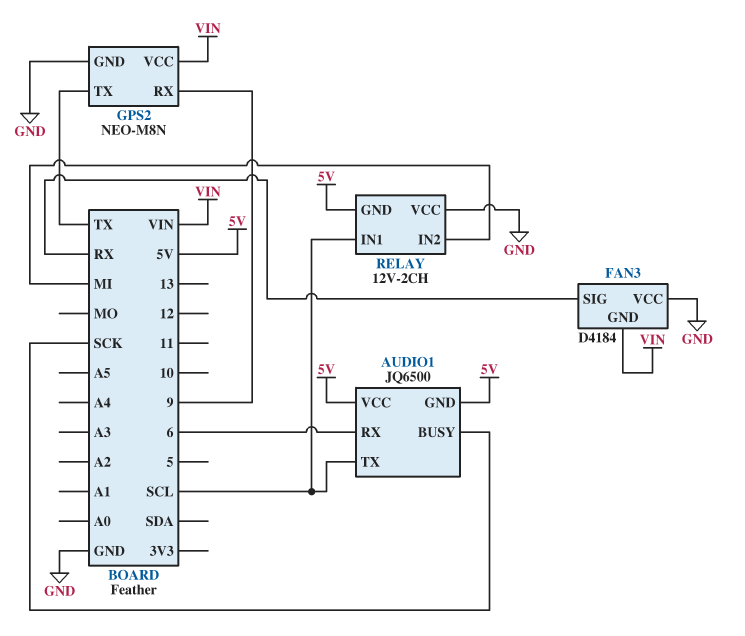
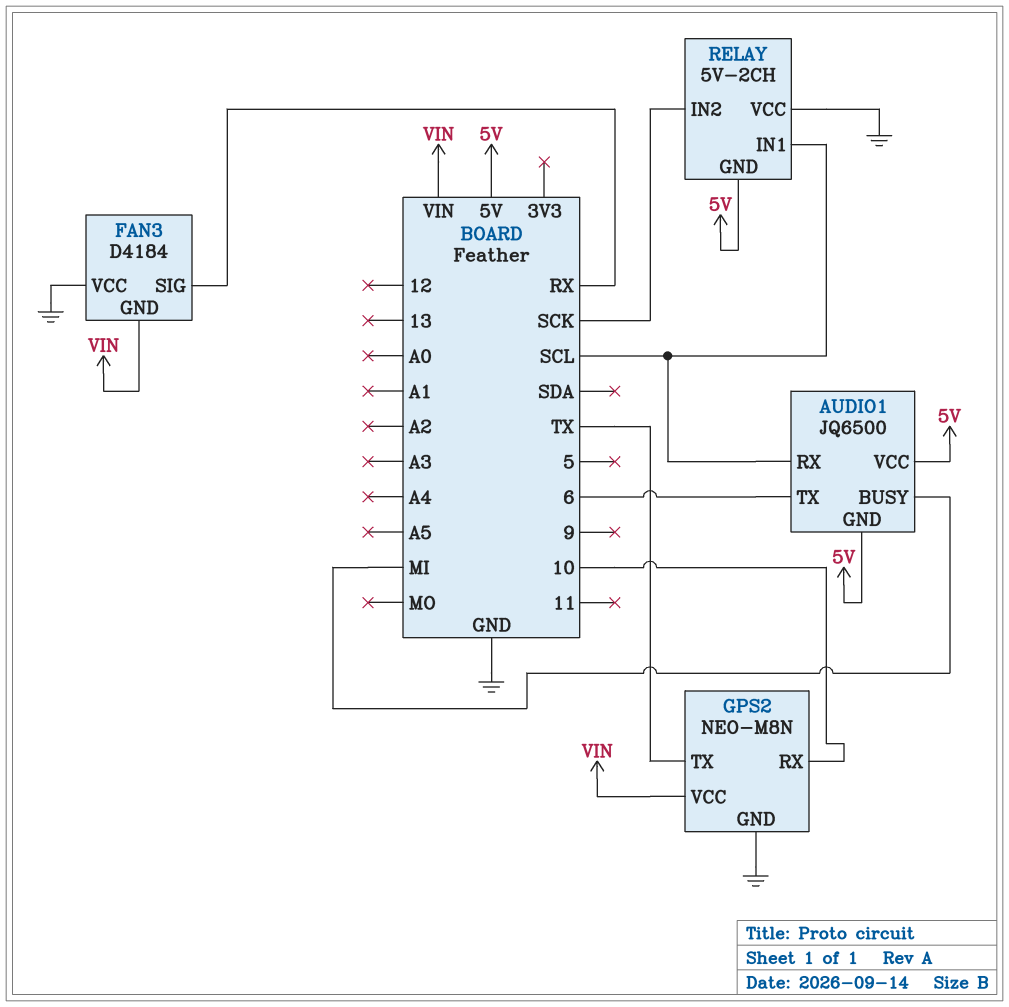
AUDIO1 pin BUSY: SCK -> MI
AUDIO1 pin RX: 6 -> SCL
AUDIO1 pin TX: SCL -> 6
GPS2 pin RX: 9 -> 10
RELAY: 12V-2CH -> 5V-2CH
RELAY pin IN2: MI -> SCK

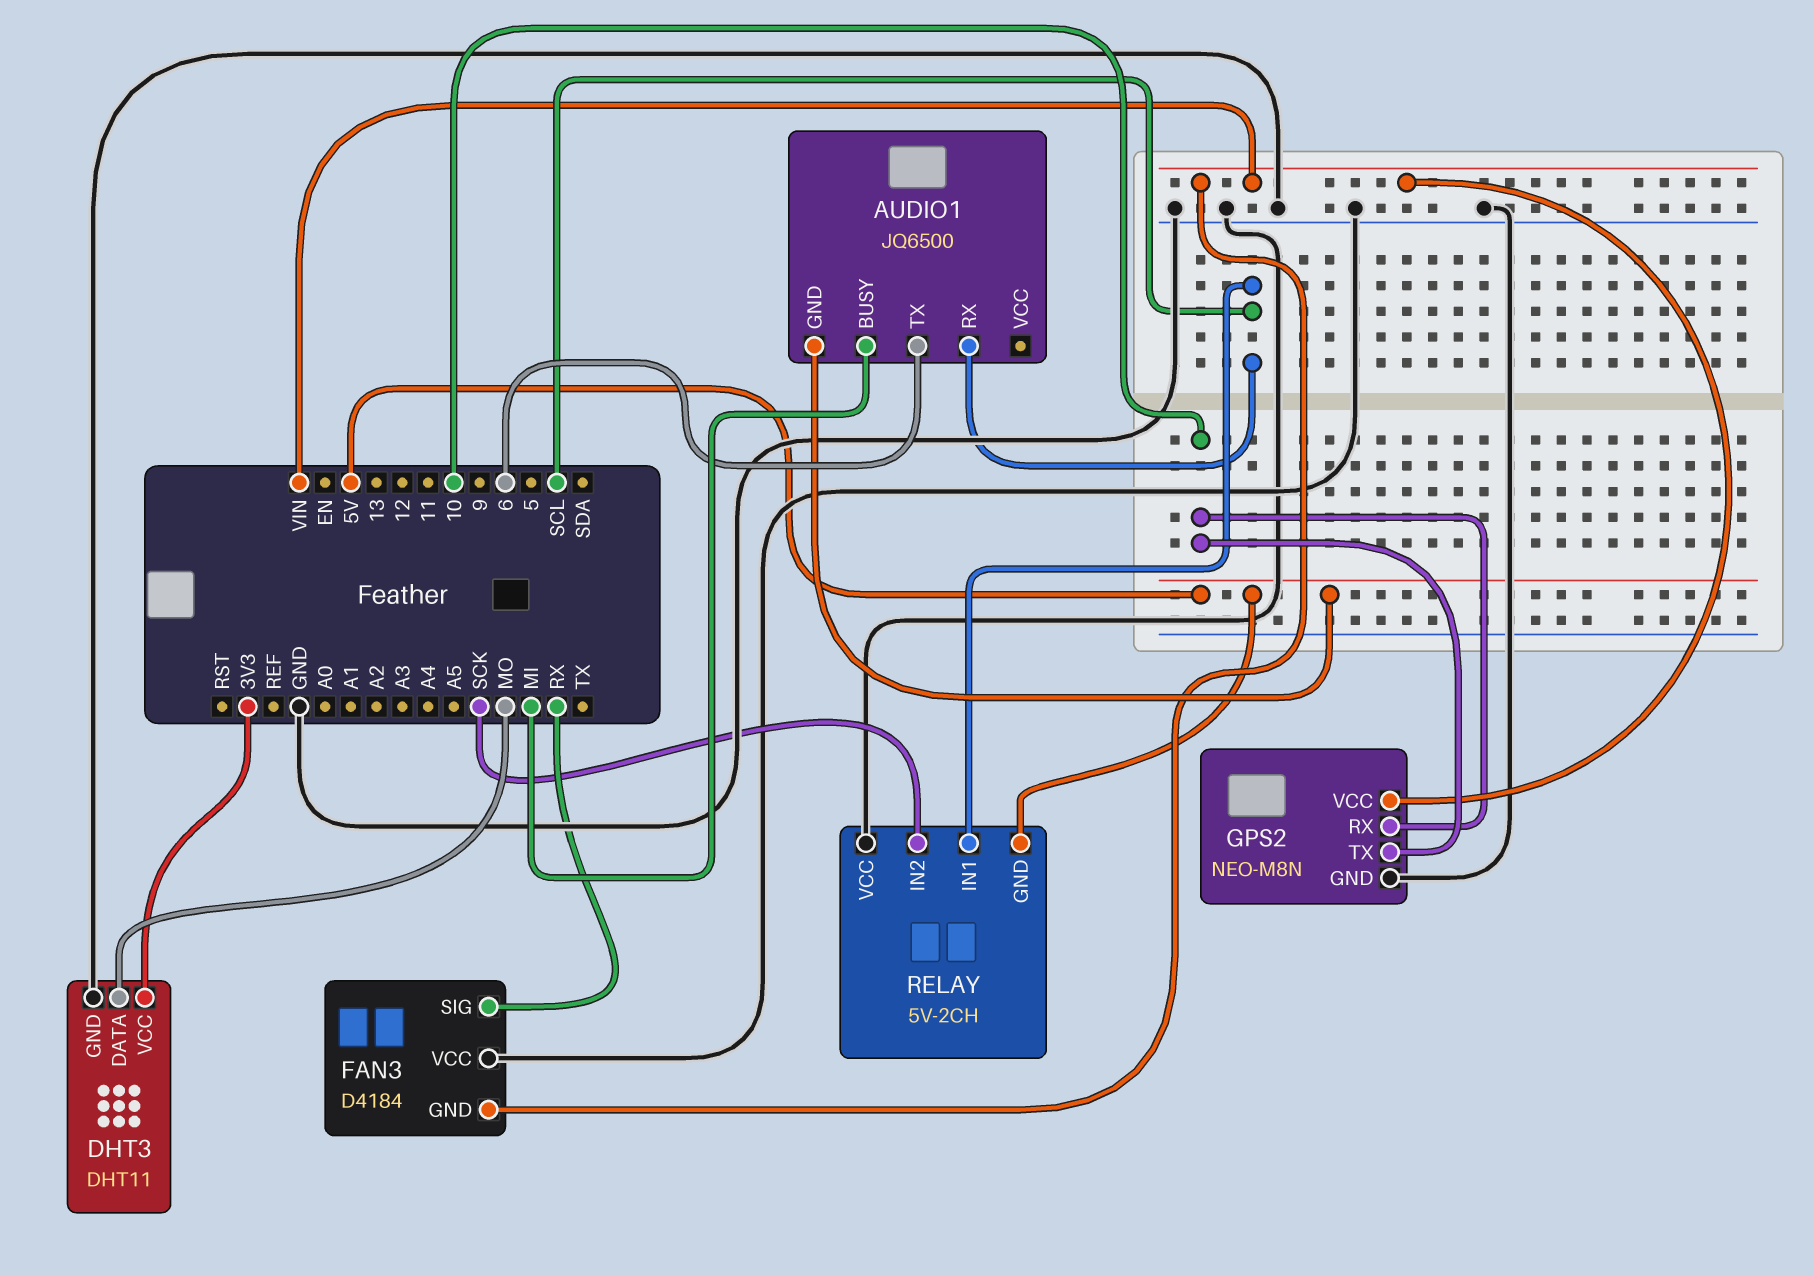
AUDIO1 pin VCC: 5V -> none
DHT3: none -> DHT11
DHT3 pin DATA: none -> MO
DHT3 pin GND: none -> GND
DHT3 pin VCC: none -> 3V3
GPS2 pin TX: TX -> 10

